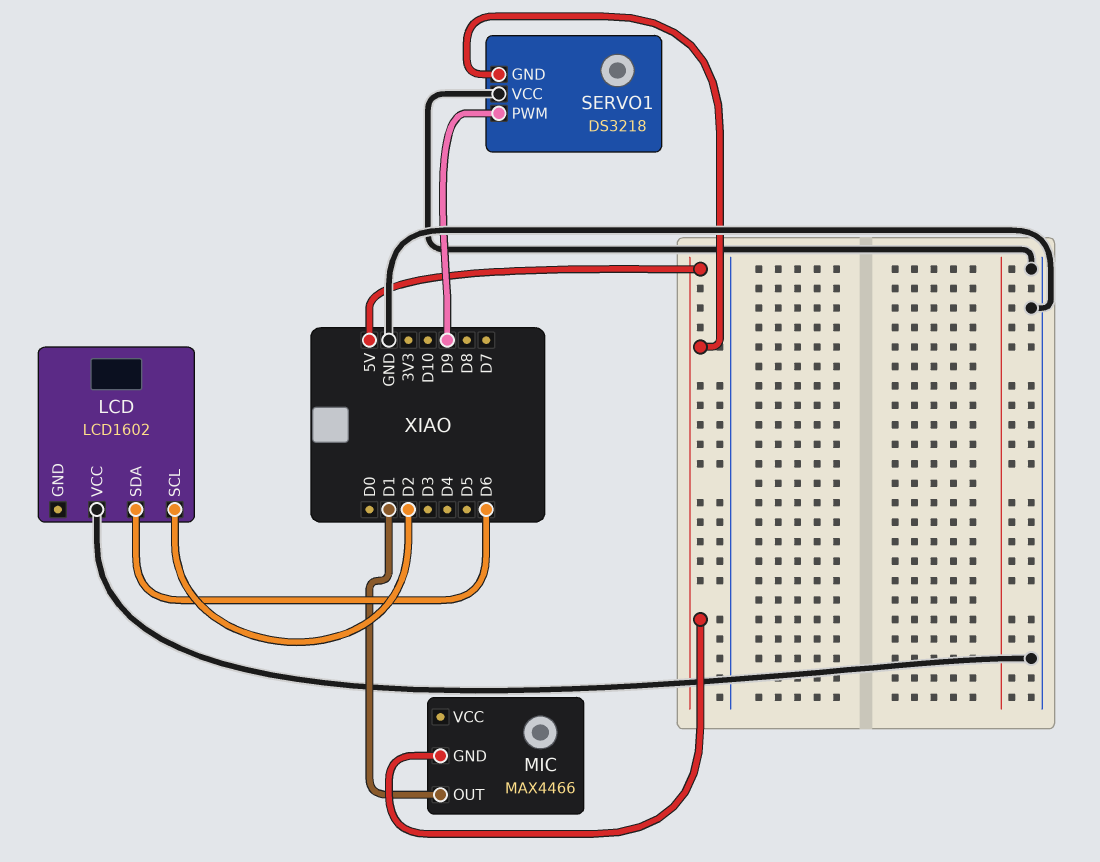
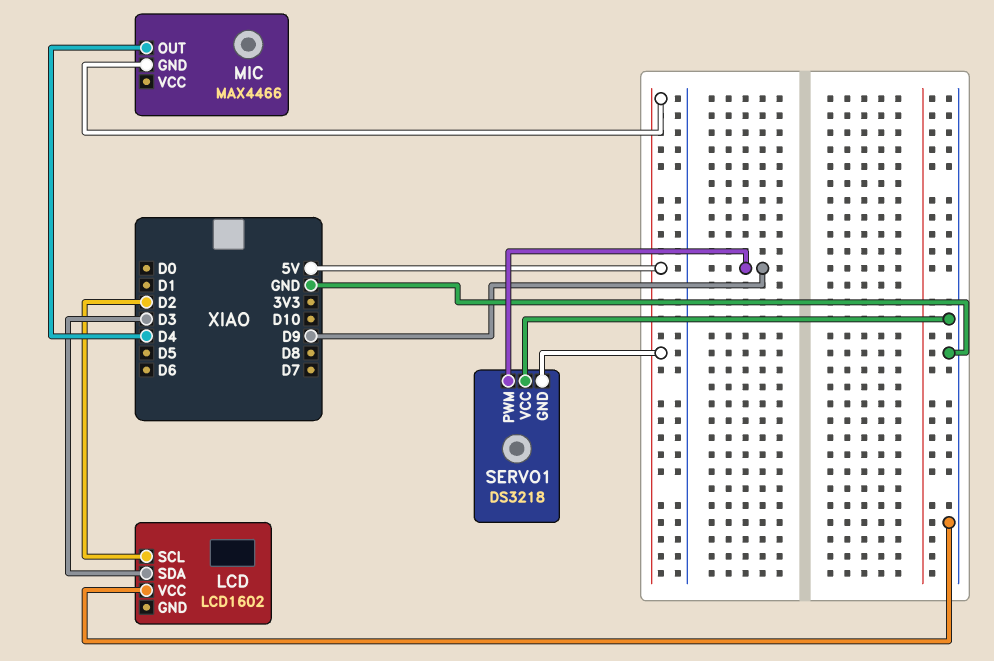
LCD pin SDA: D6 -> D3
MIC pin OUT: D1 -> D4

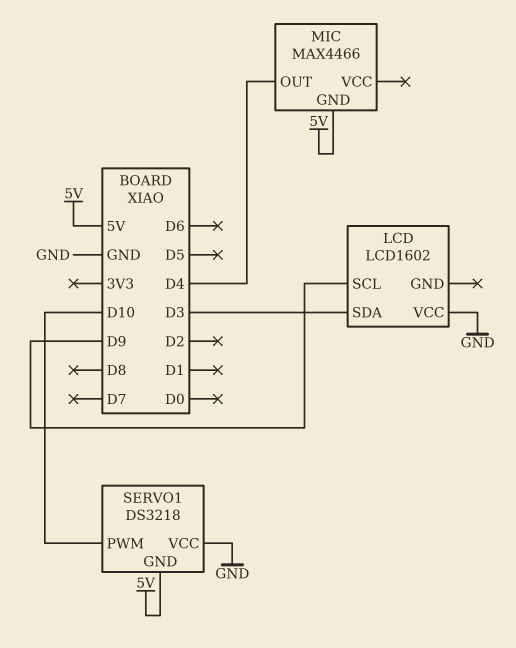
LCD pin SCL: D2 -> D9
SERVO1 pin PWM: D9 -> D10

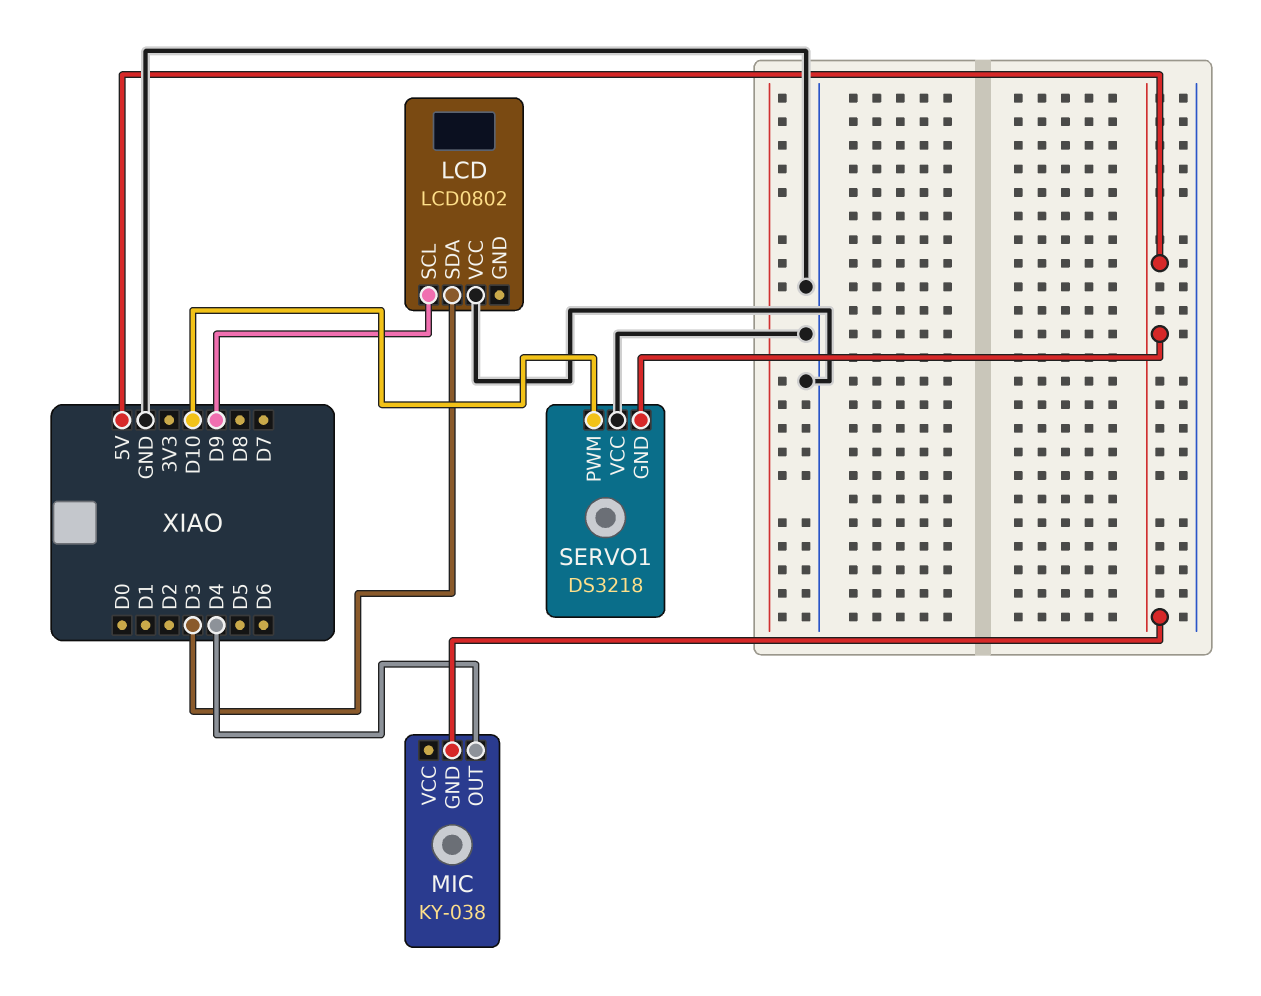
LCD: LCD1602 -> LCD0802
MIC: MAX4466 -> KY-038

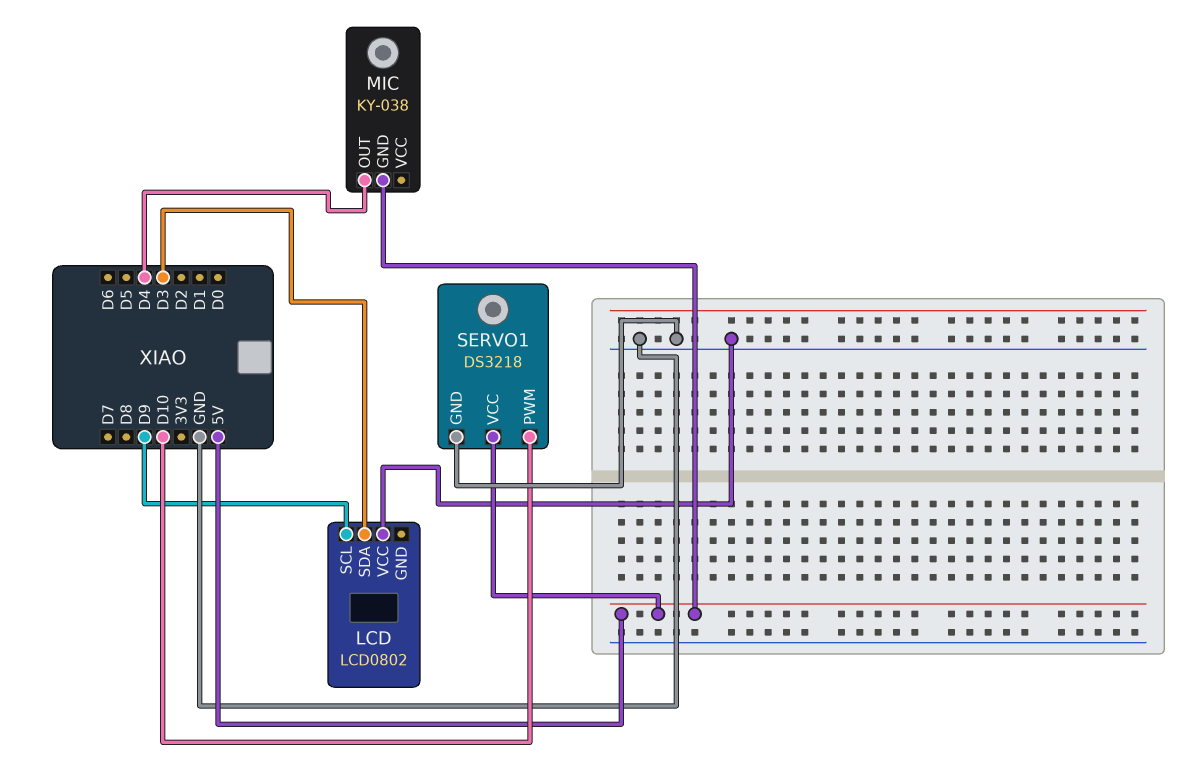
SERVO1 pin GND: 5V -> GND
SERVO1 pin VCC: GND -> 5V

